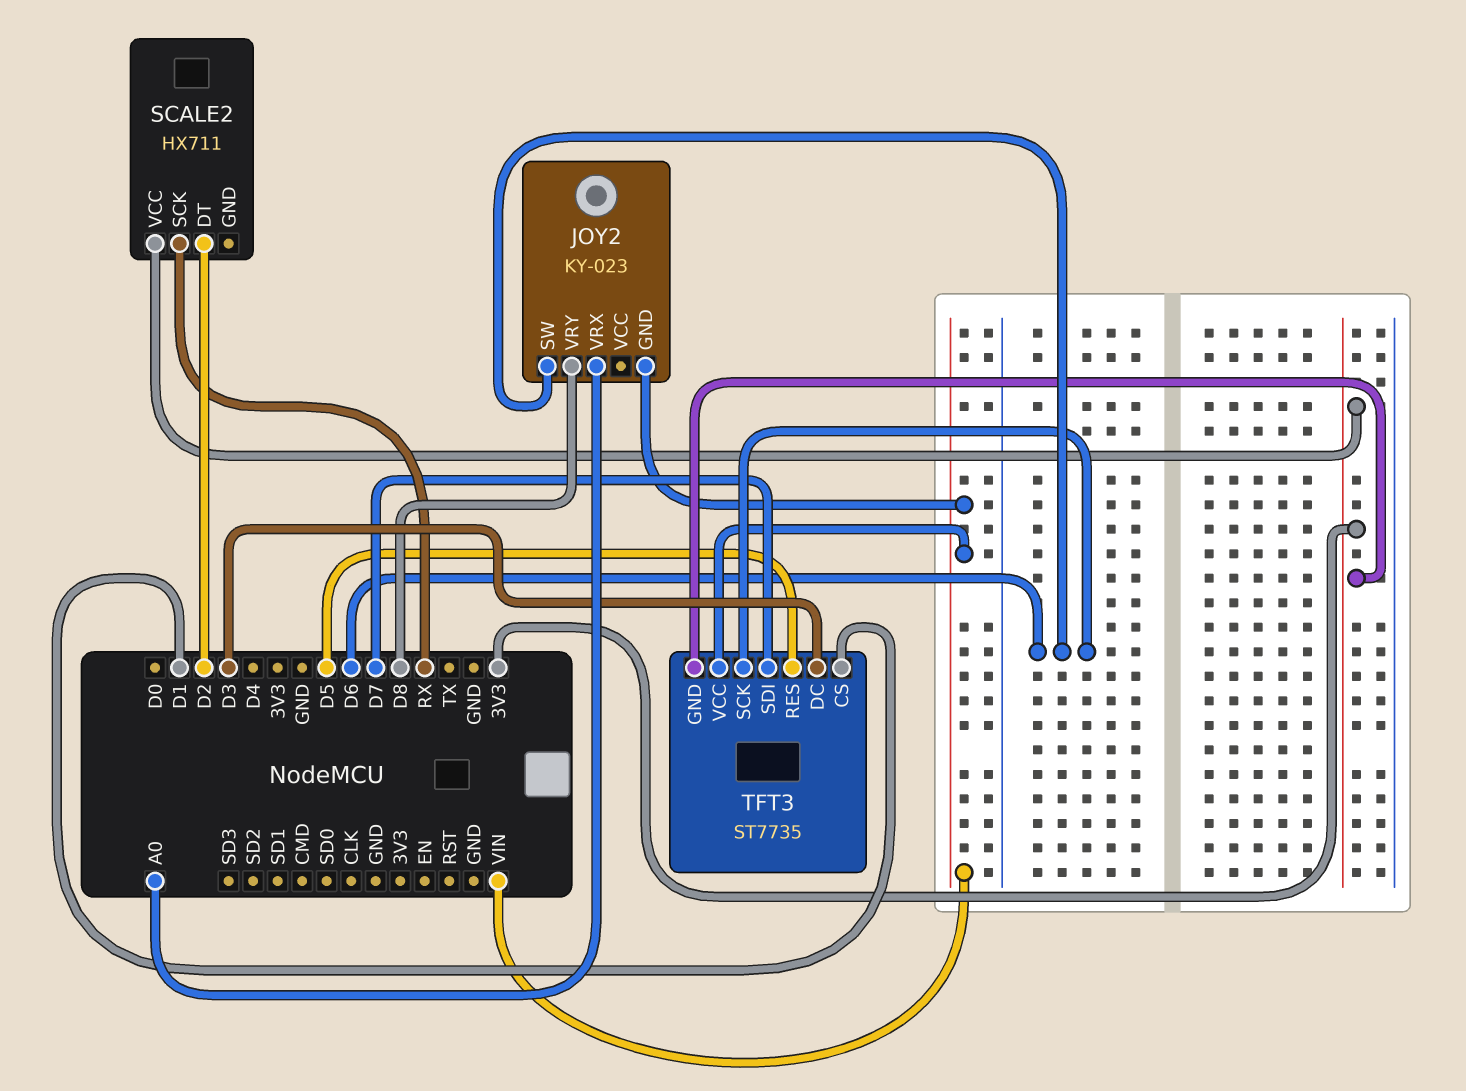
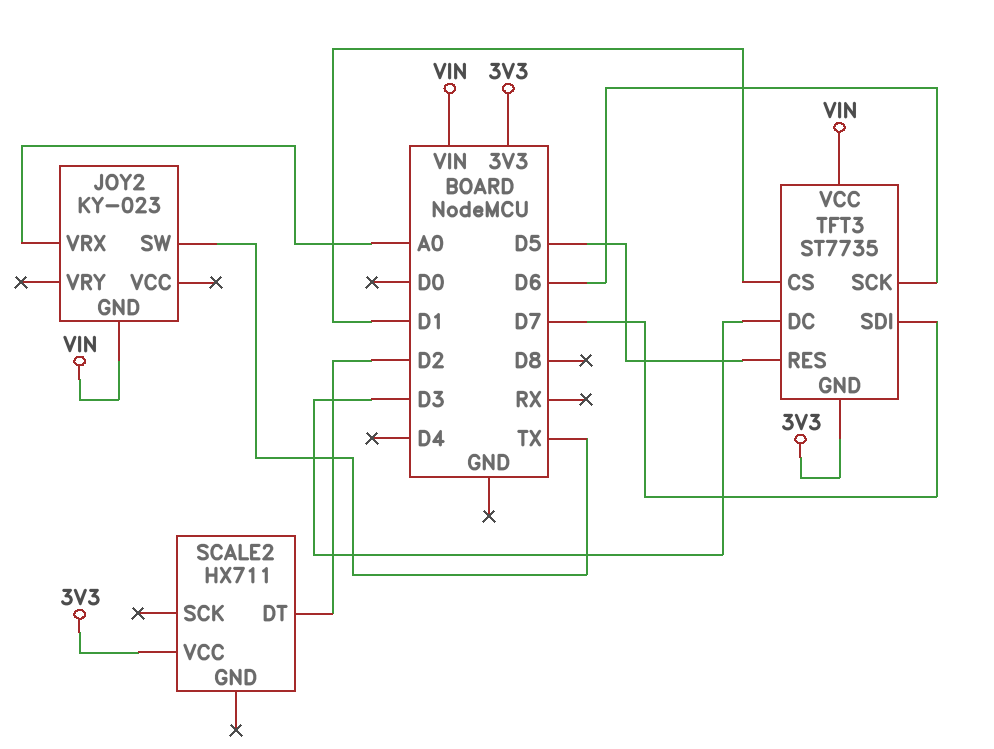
JOY2 pin SW: D6 -> TX
JOY2 pin VRY: D8 -> none
SCALE2 pin SCK: RX -> none

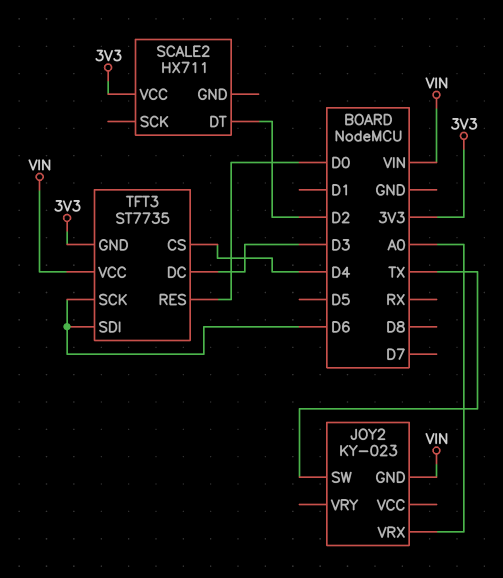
TFT3 pin CS: D1 -> D4
TFT3 pin RES: D5 -> D0
TFT3 pin SDI: D7 -> D6

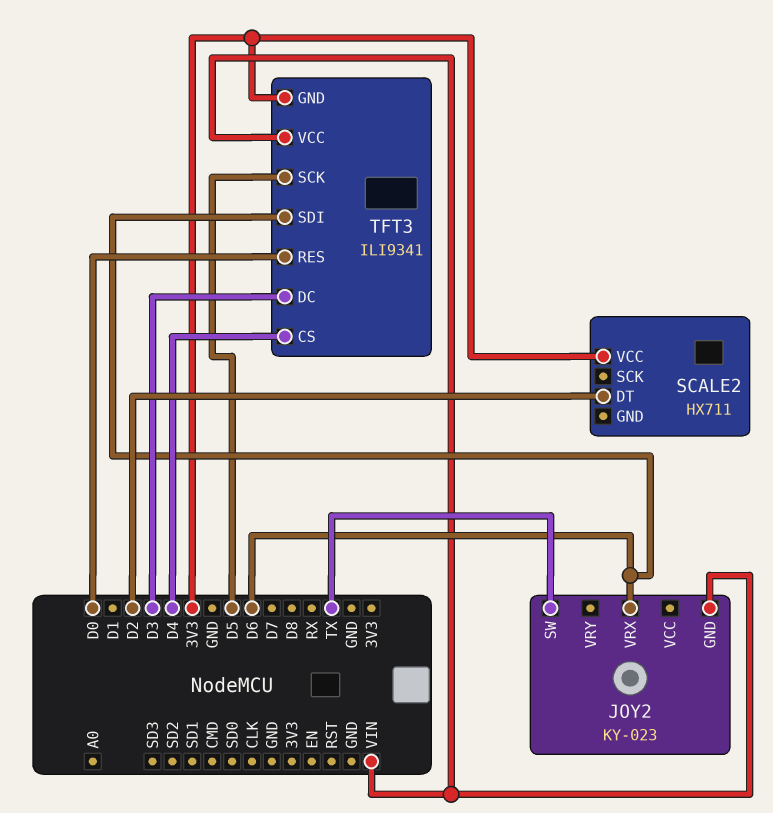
JOY2 pin VRX: A0 -> D6
TFT3: ST7735 -> ILI9341
TFT3 pin SCK: D6 -> D5

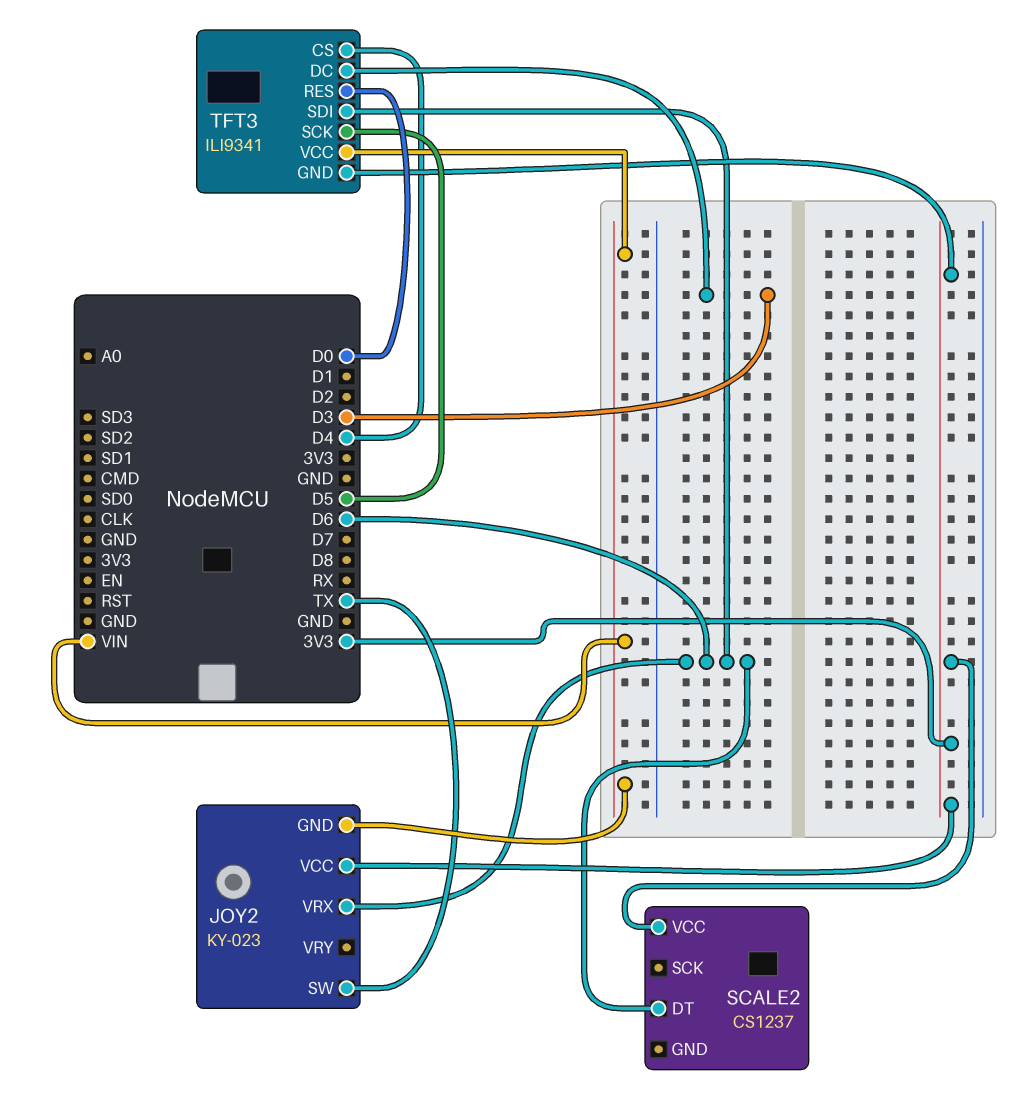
JOY2 pin VCC: none -> 3V3
SCALE2: HX711 -> CS1237
SCALE2 pin DT: D2 -> D6

